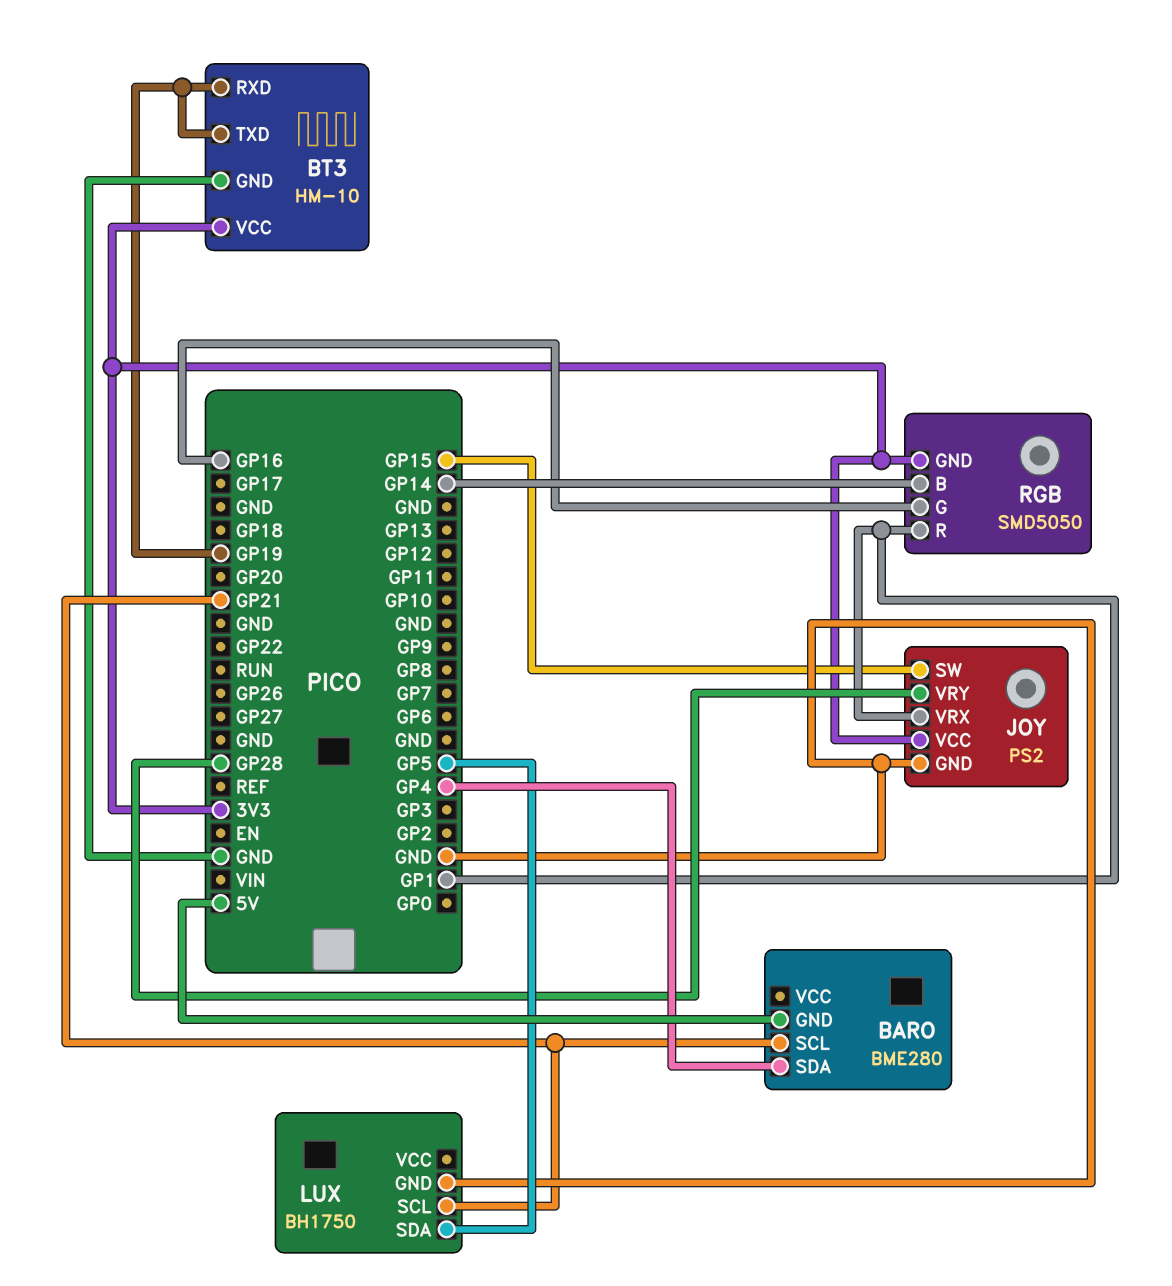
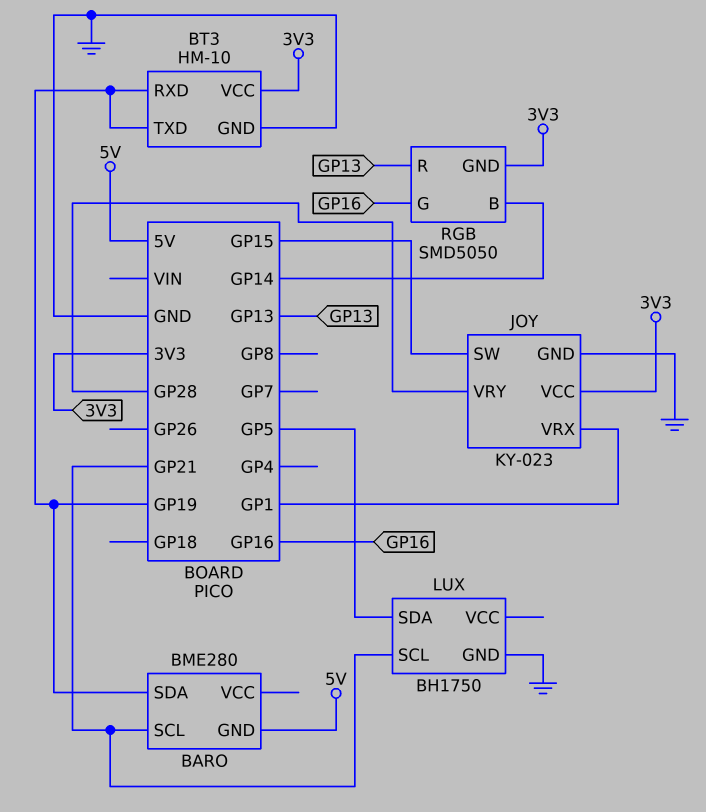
BARO pin SDA: GP4 -> GP19
JOY: PS2 -> KY-023
RGB pin R: GP1 -> GP13

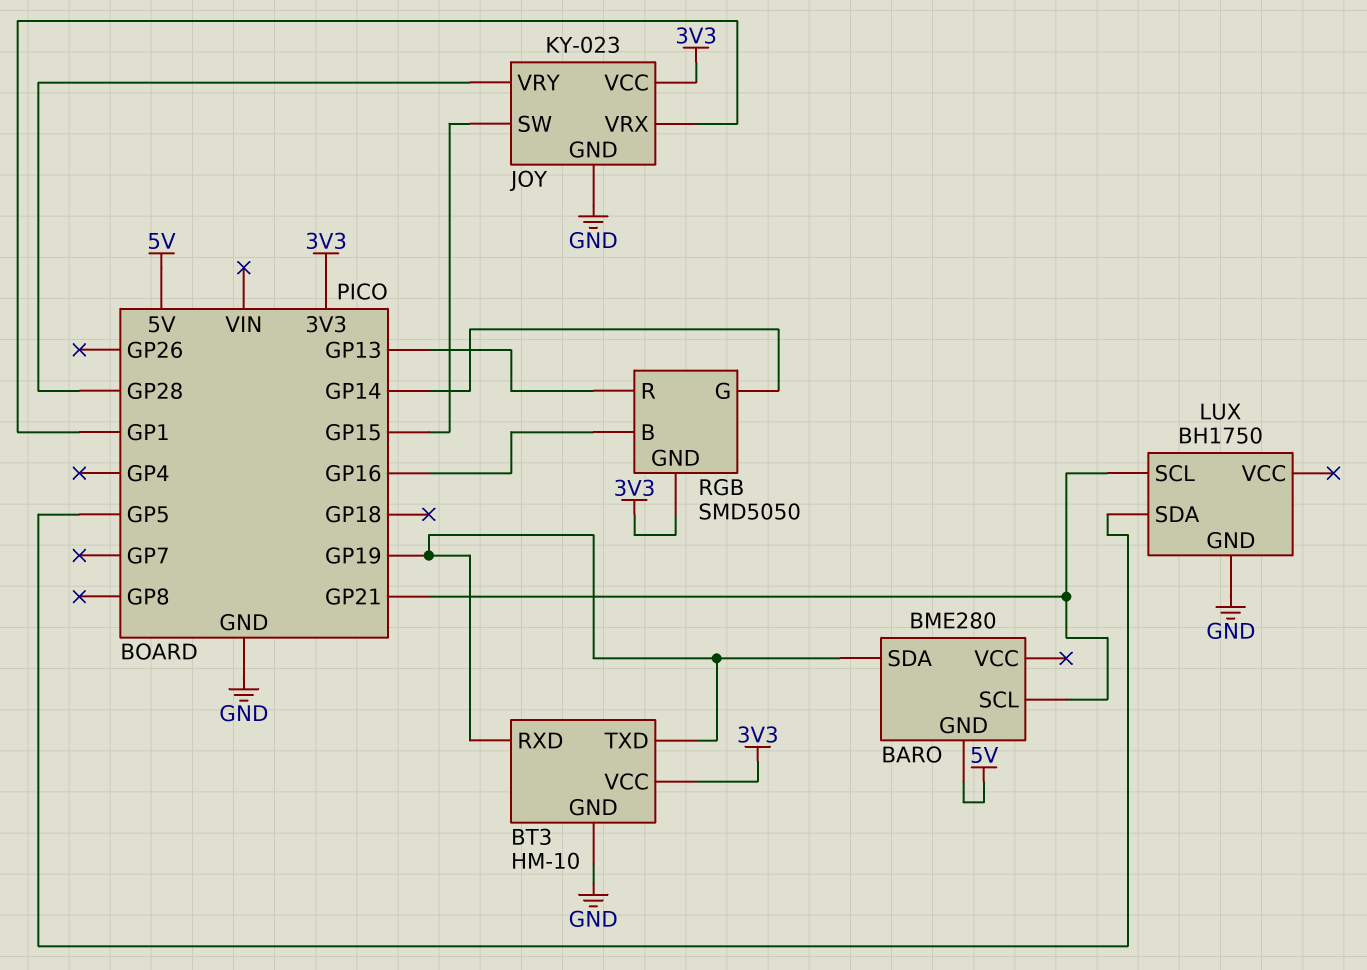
RGB pin B: GP14 -> GP16
RGB pin G: GP16 -> GP14

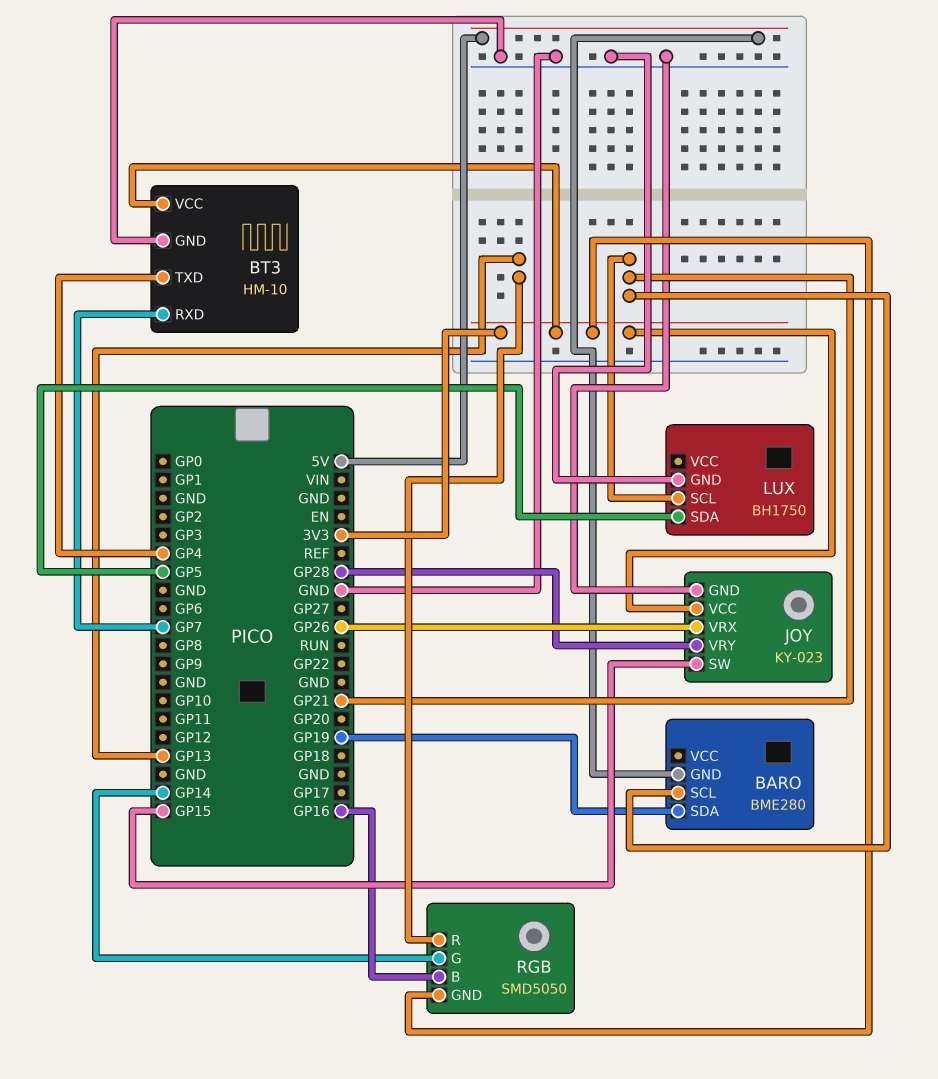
BT3 pin RXD: GP19 -> GP7
BT3 pin TXD: GP19 -> GP4
JOY pin VRX: GP1 -> GP26

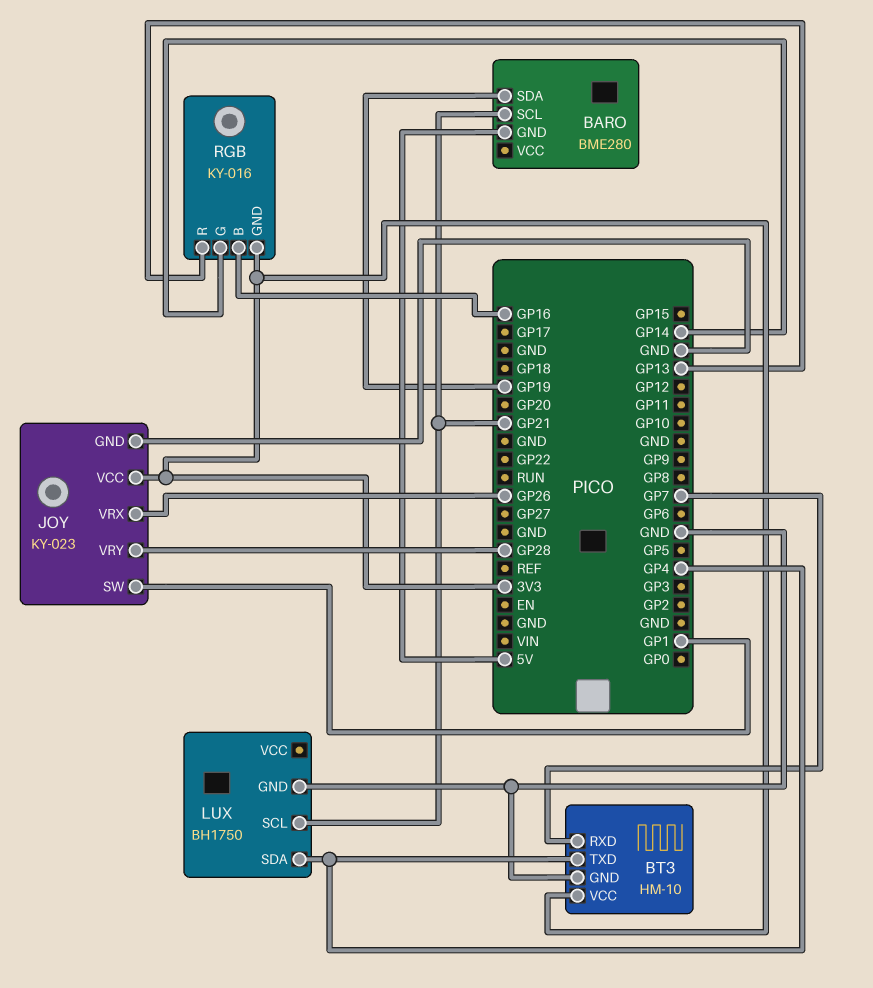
JOY pin SW: GP15 -> GP1
LUX pin SDA: GP5 -> GP4
RGB: SMD5050 -> KY-016

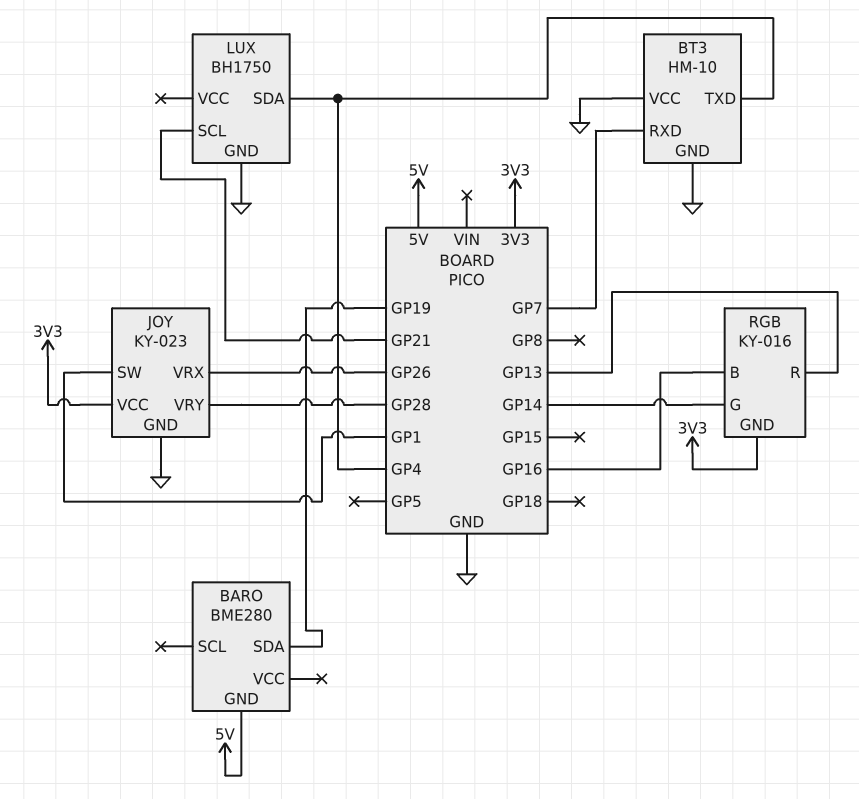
BARO pin SCL: GP21 -> none
BT3 pin VCC: 3V3 -> GND

